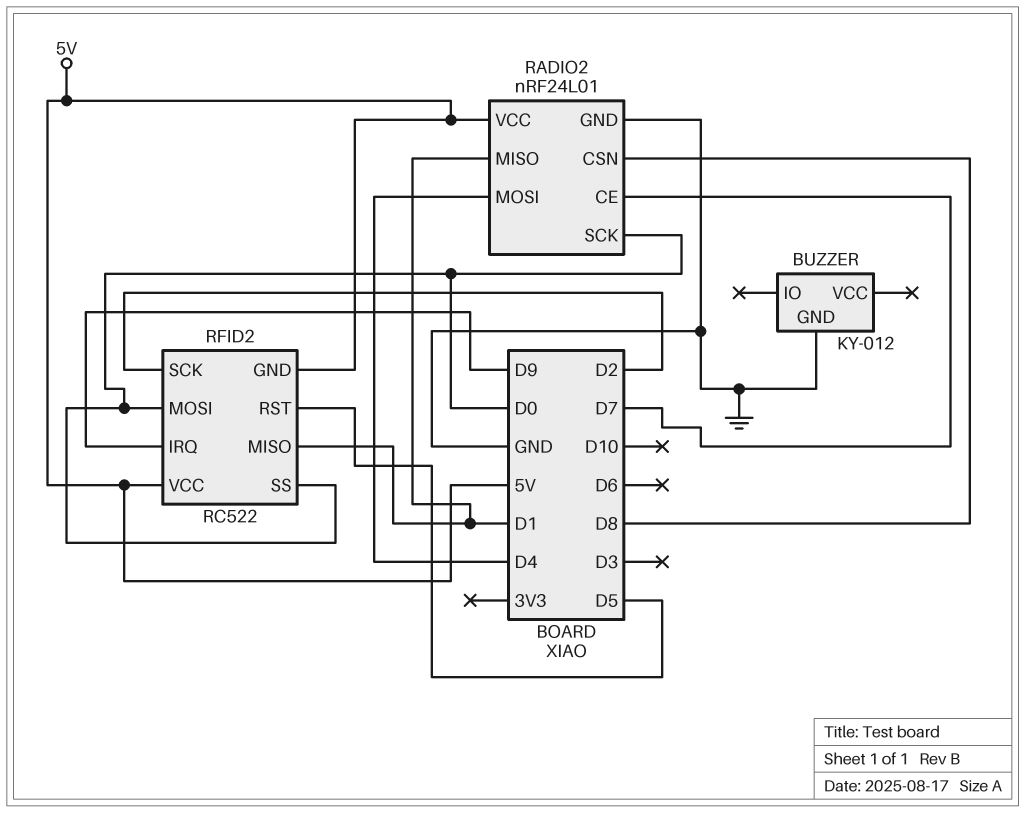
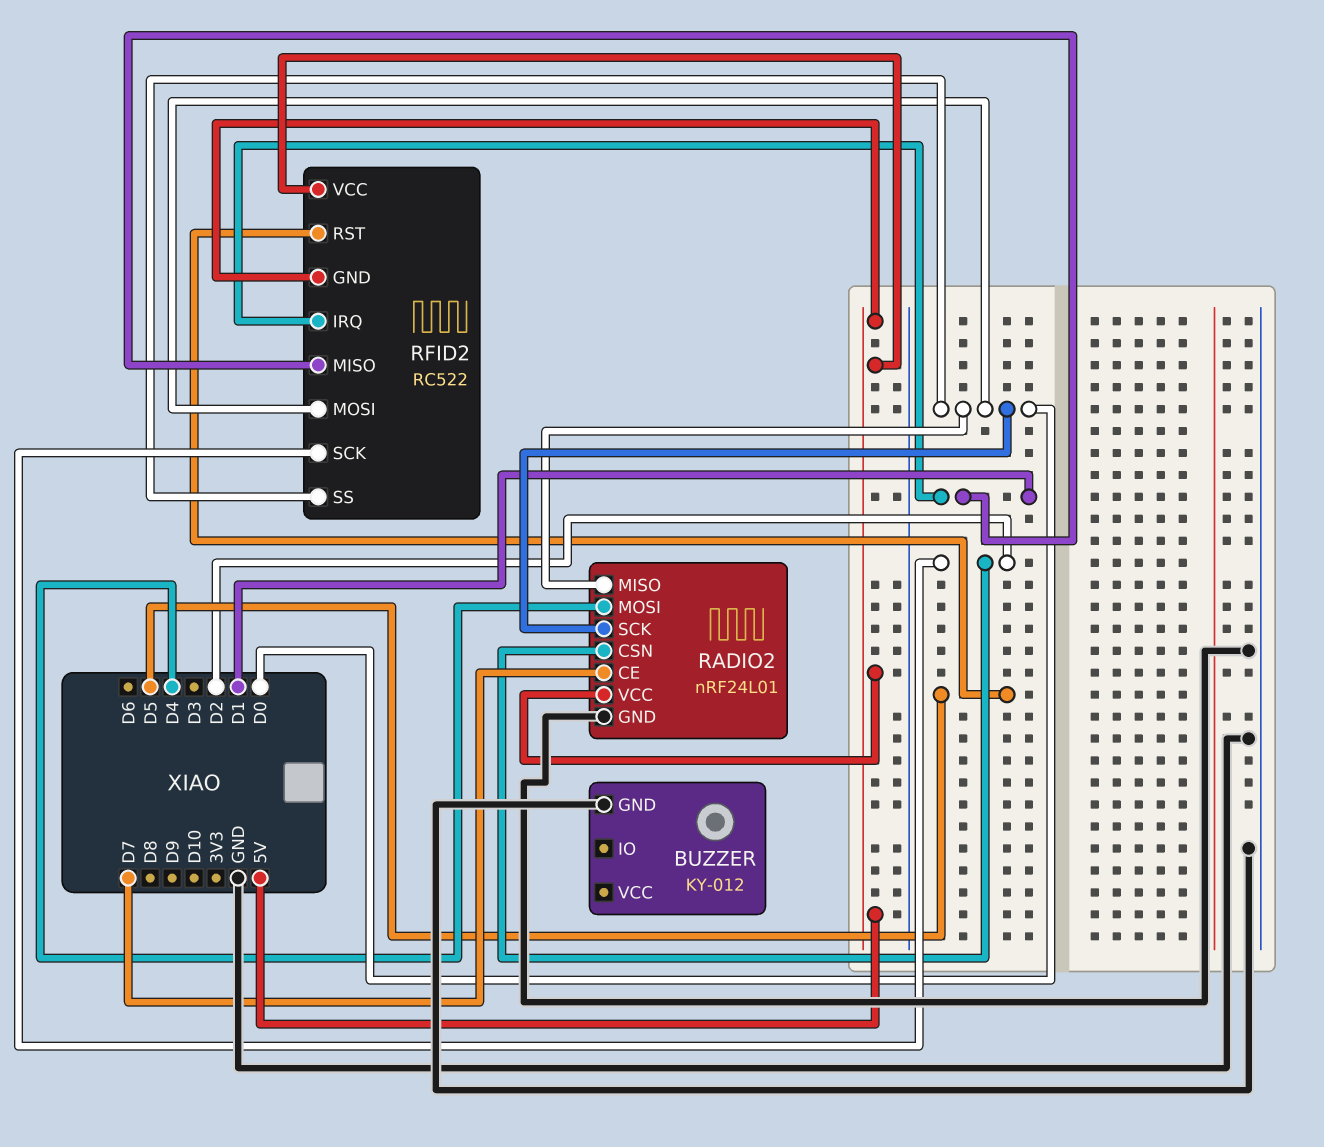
RADIO2 pin CSN: D8 -> D2
RADIO2 pin MISO: D1 -> D0
RFID2 pin IRQ: D9 -> D1

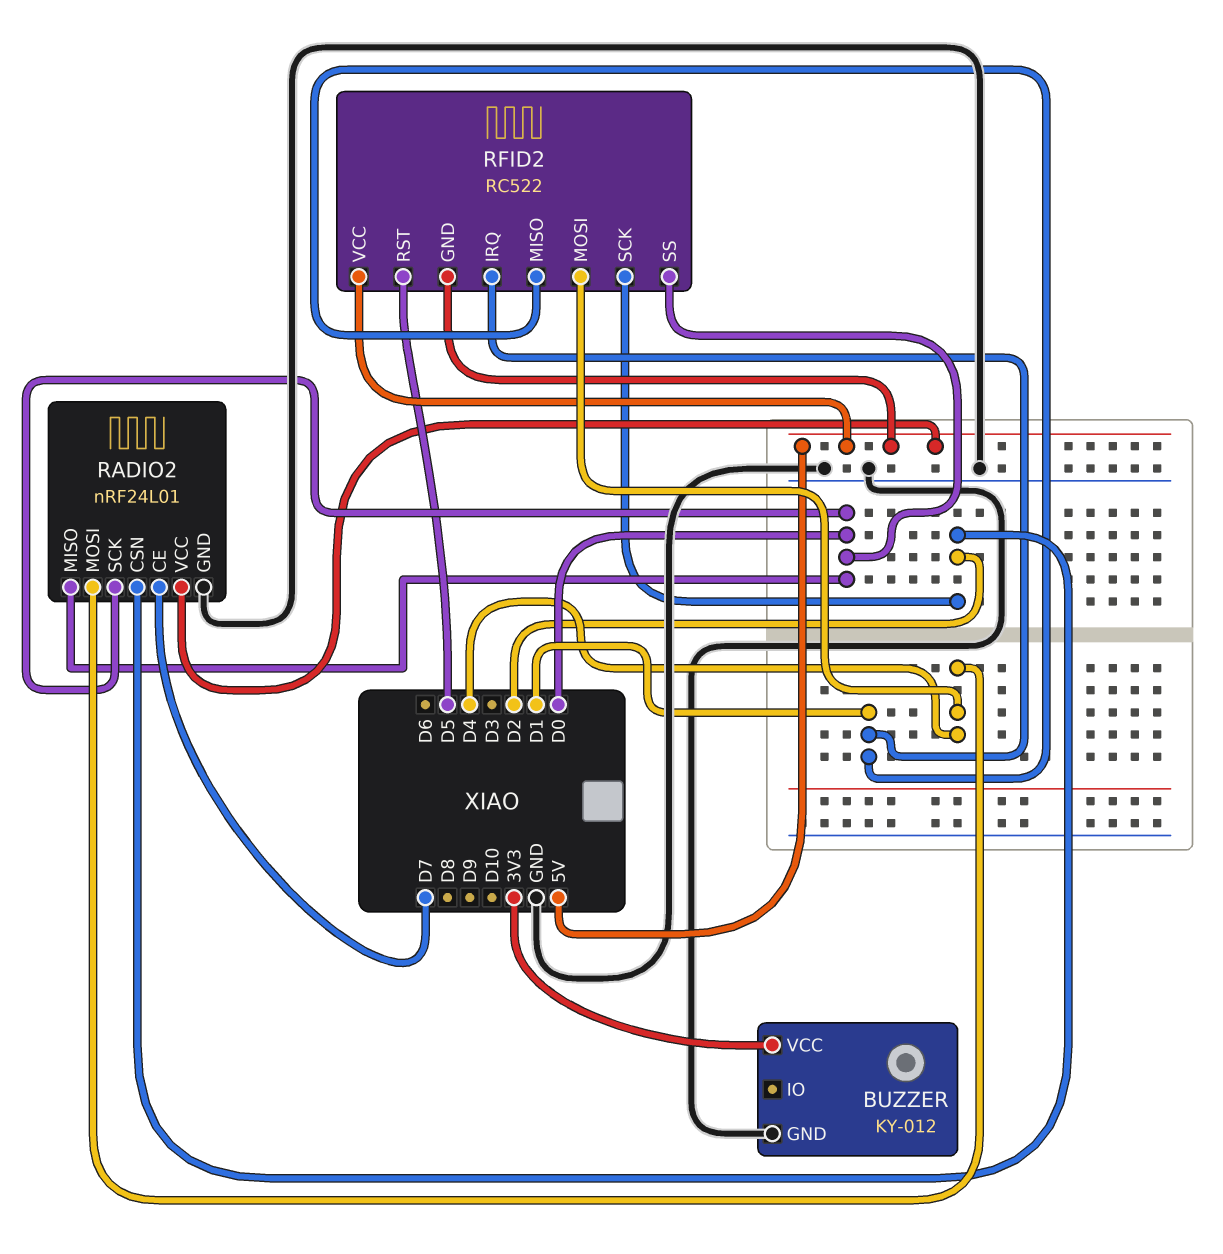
BUZZER pin VCC: none -> 3V3
RFID2 pin MOSI: D0 -> D4

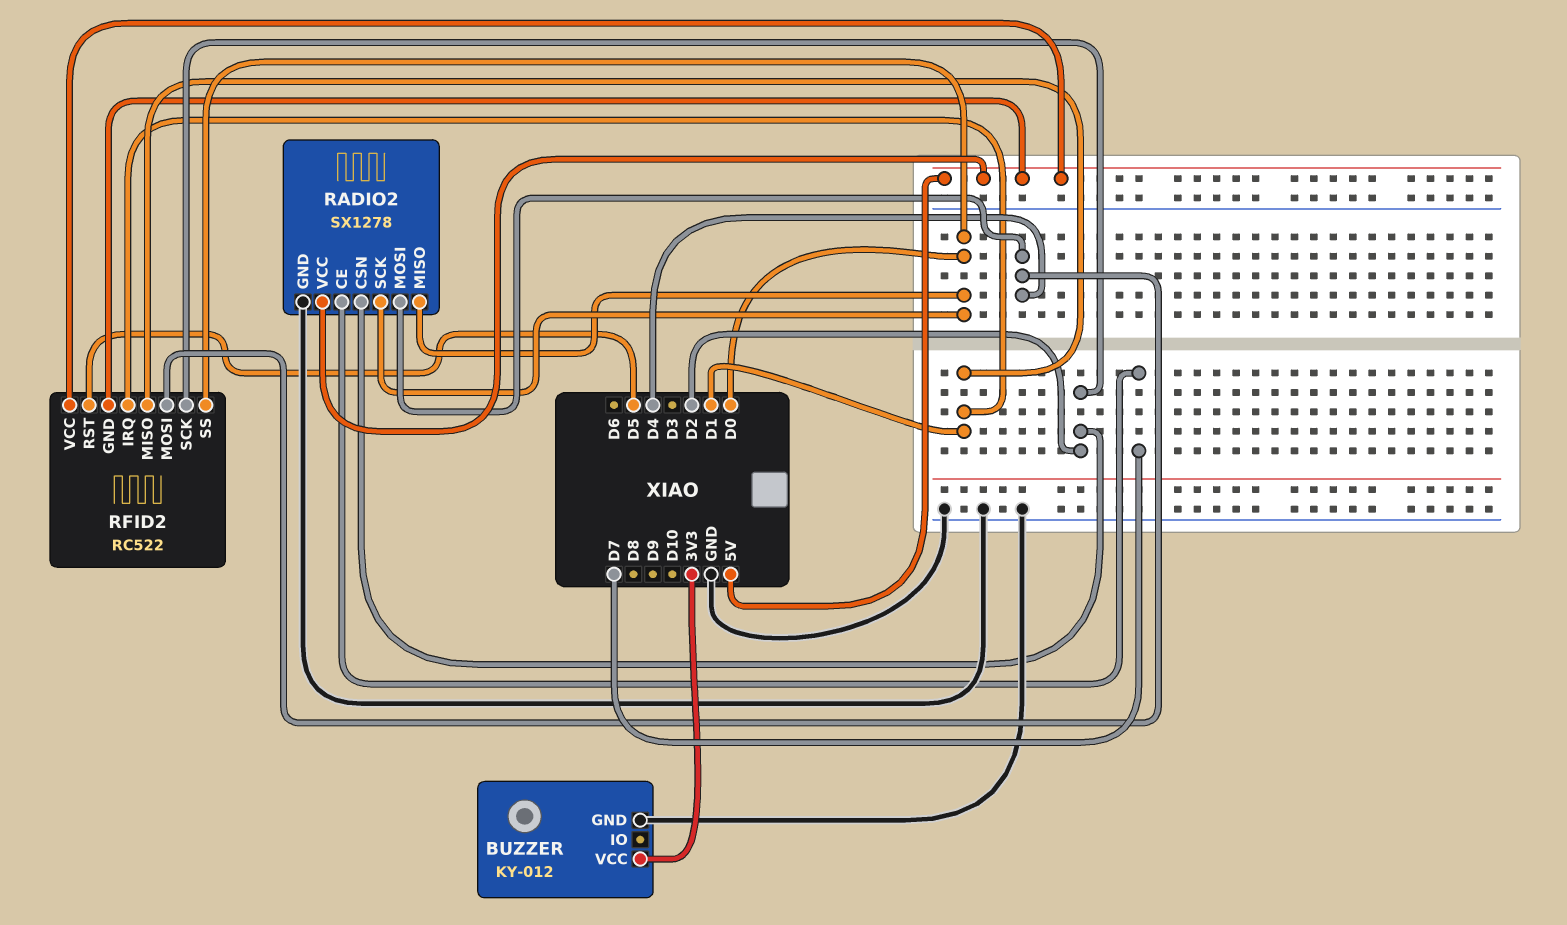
RADIO2: nRF24L01 -> SX1278

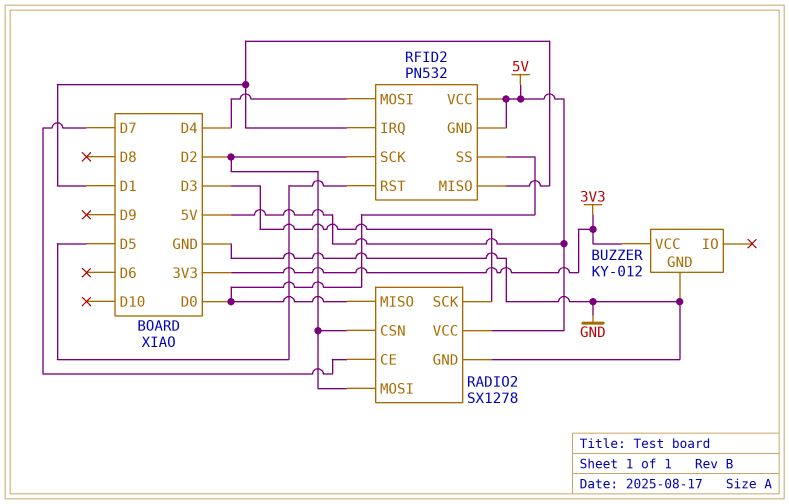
RADIO2 pin MOSI: D4 -> D2
RADIO2 pin SCK: D0 -> D3
RFID2: RC522 -> PN532

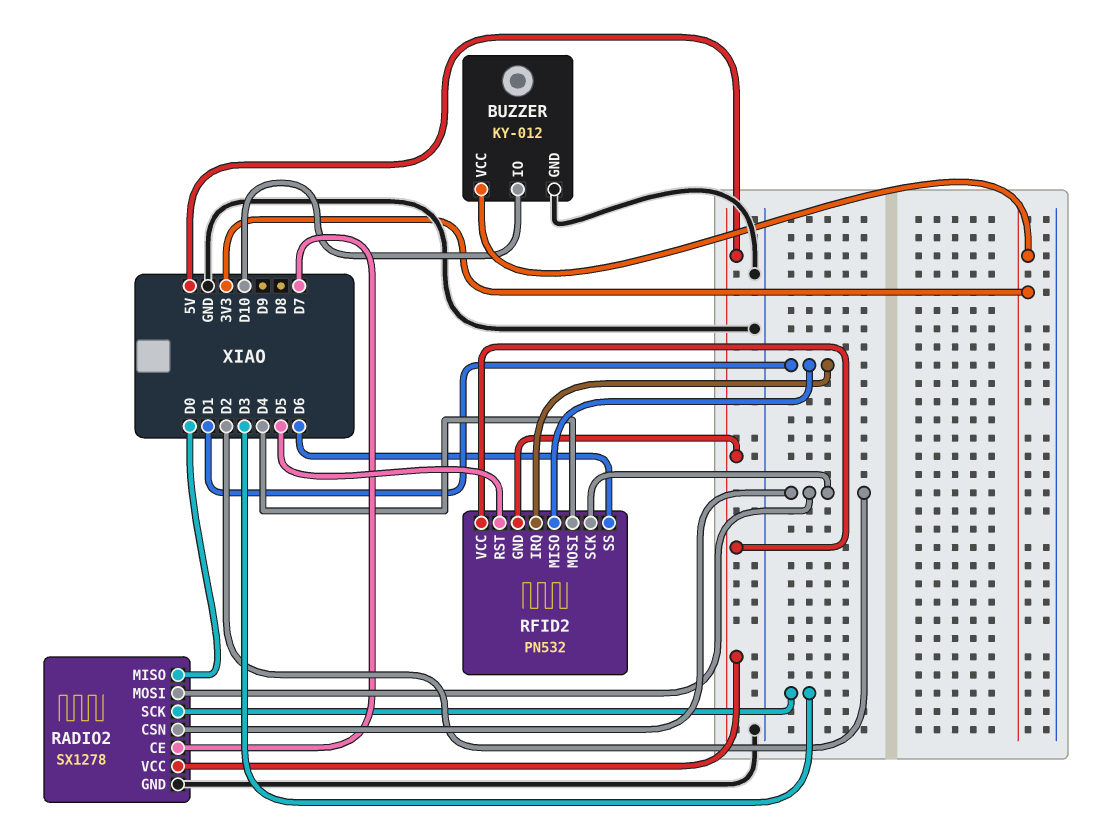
BUZZER pin IO: none -> D10
RFID2 pin SS: D0 -> D6

